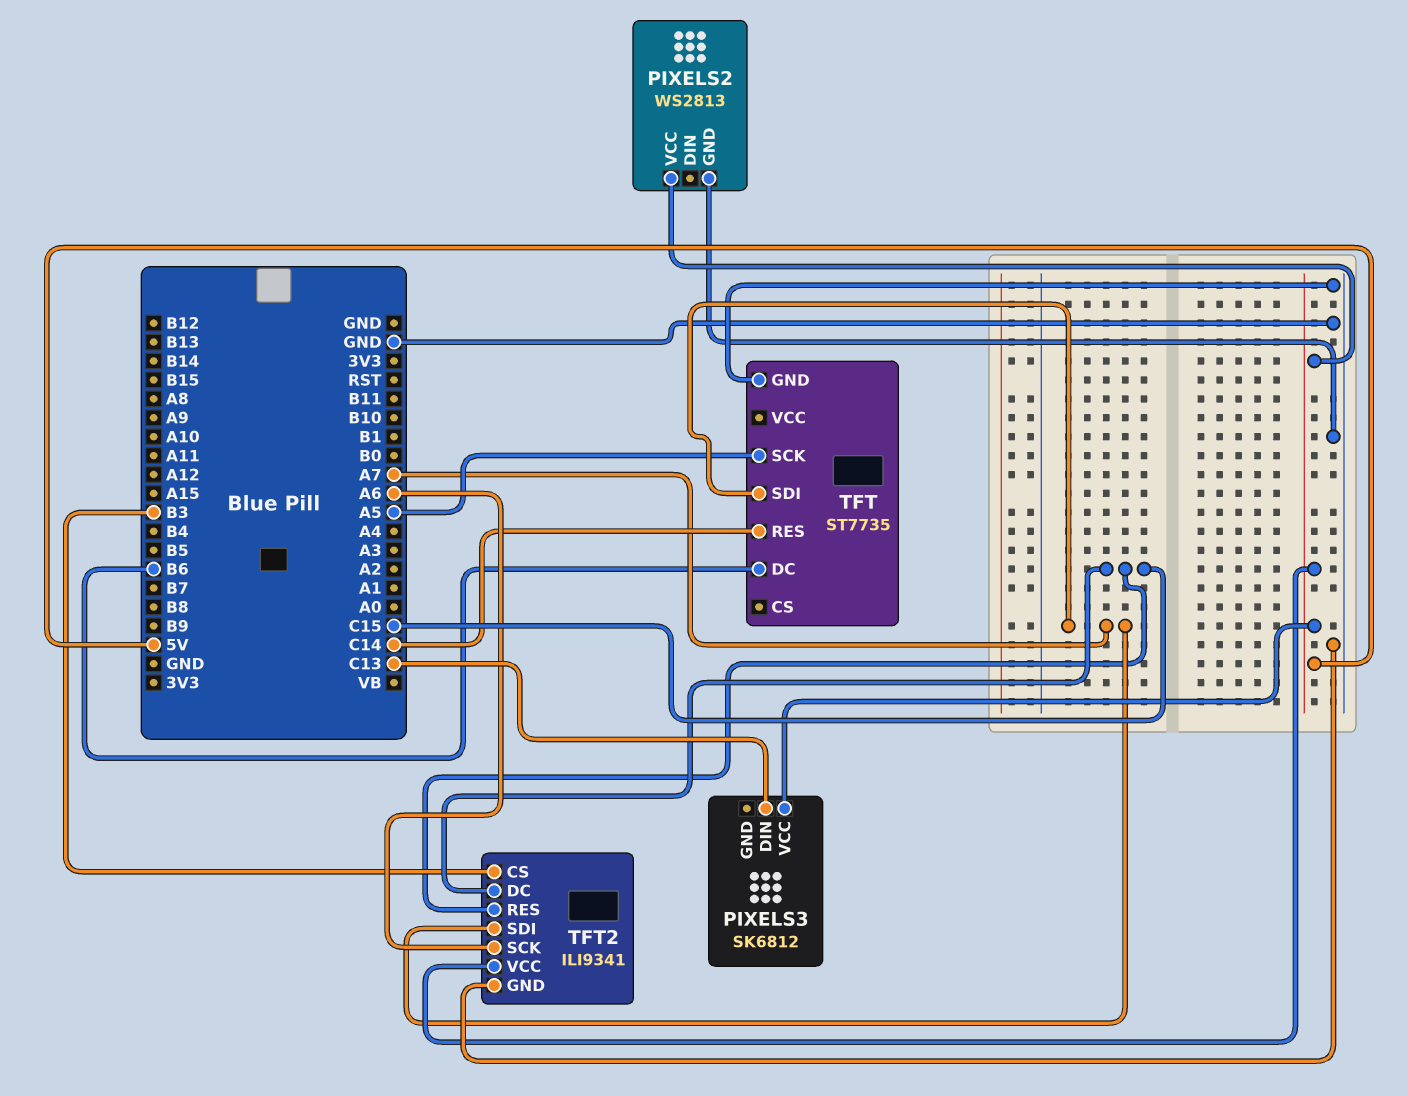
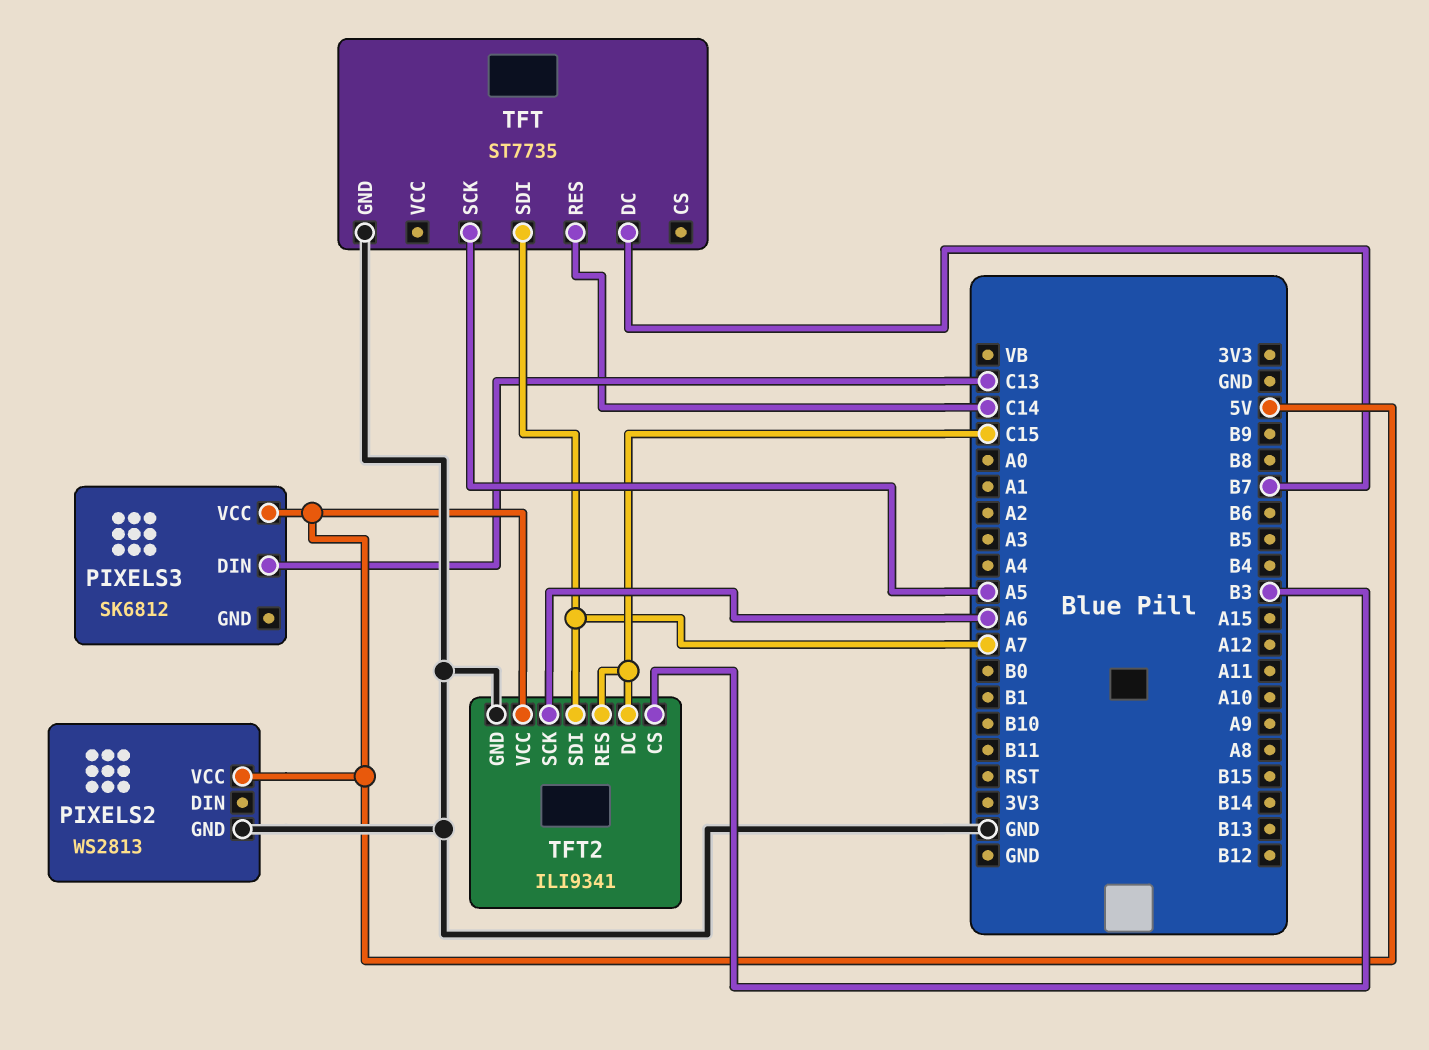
TFT pin DC: B6 -> B7

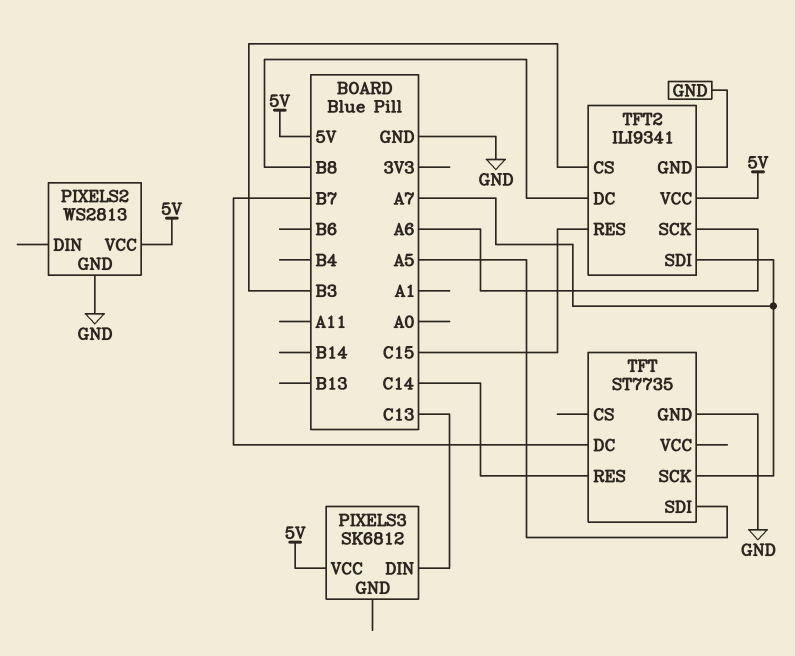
TFT pin SCK: A5 -> A7
TFT pin SDI: A7 -> A5
TFT2 pin DC: C15 -> B8

